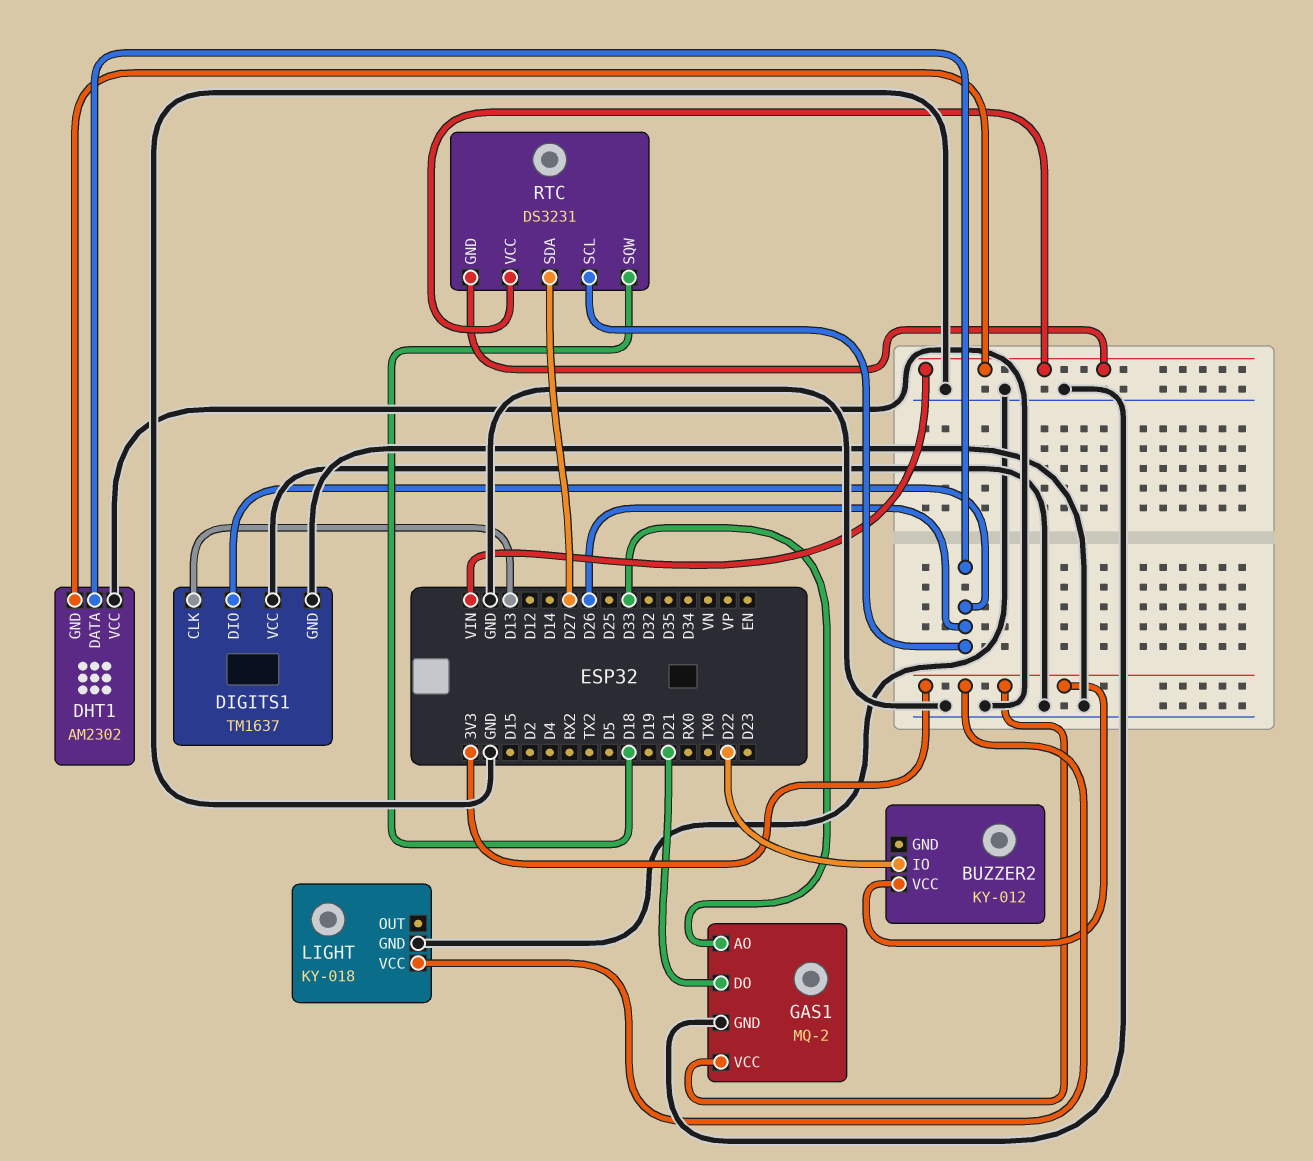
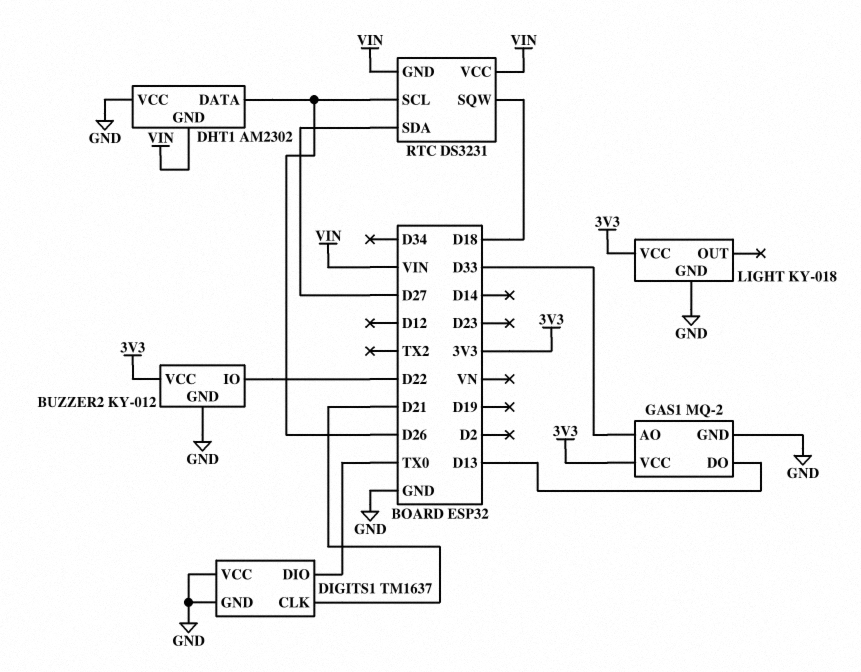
BUZZER2 pin GND: none -> GND
DIGITS1 pin CLK: D13 -> D21
DIGITS1 pin DIO: D26 -> TX0
GAS1 pin DO: D21 -> D13

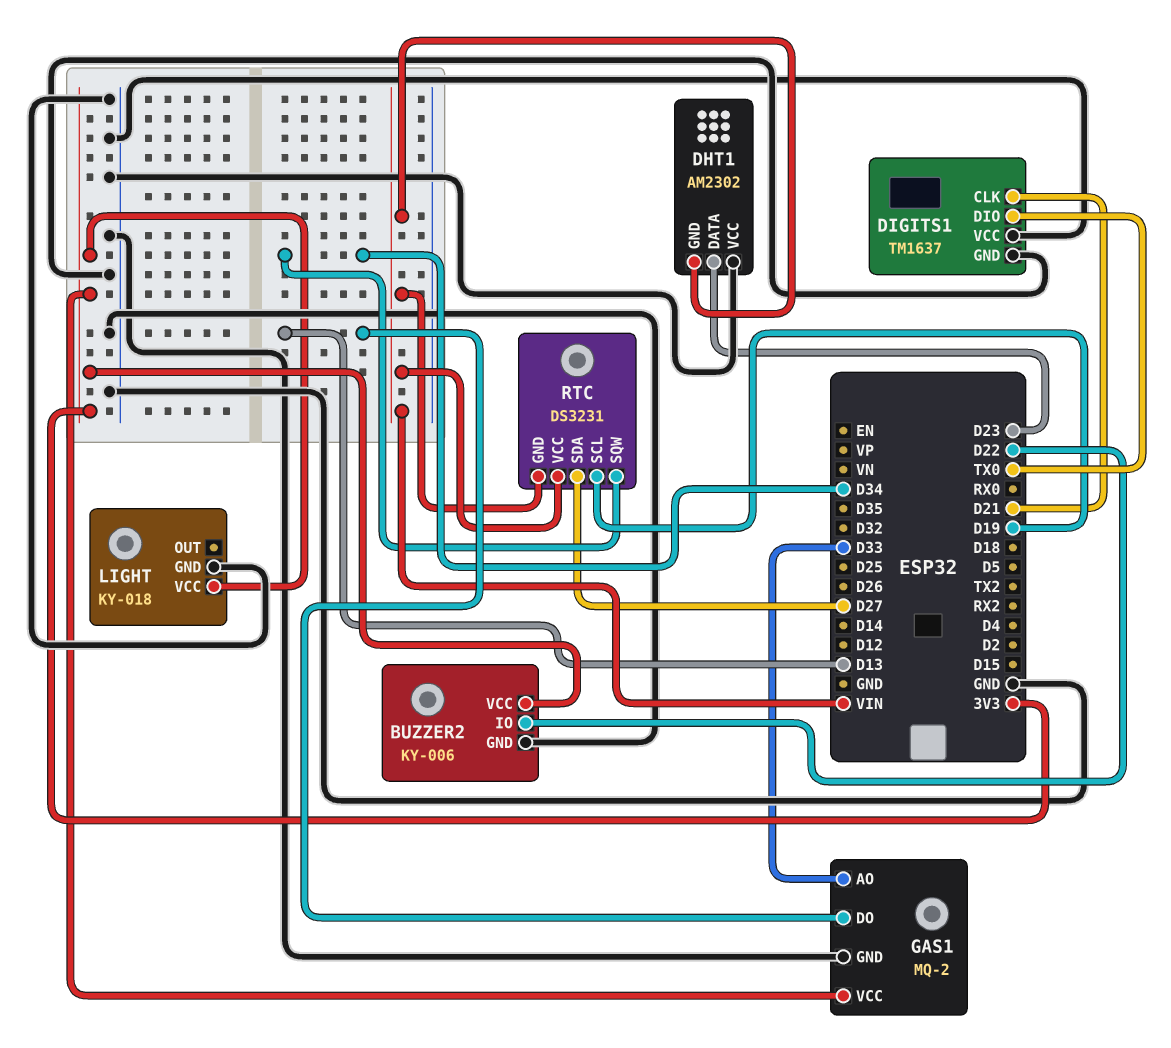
BUZZER2: KY-012 -> KY-006
DHT1 pin DATA: D26 -> D23
RTC pin SCL: D26 -> D19
RTC pin SQW: D18 -> D34

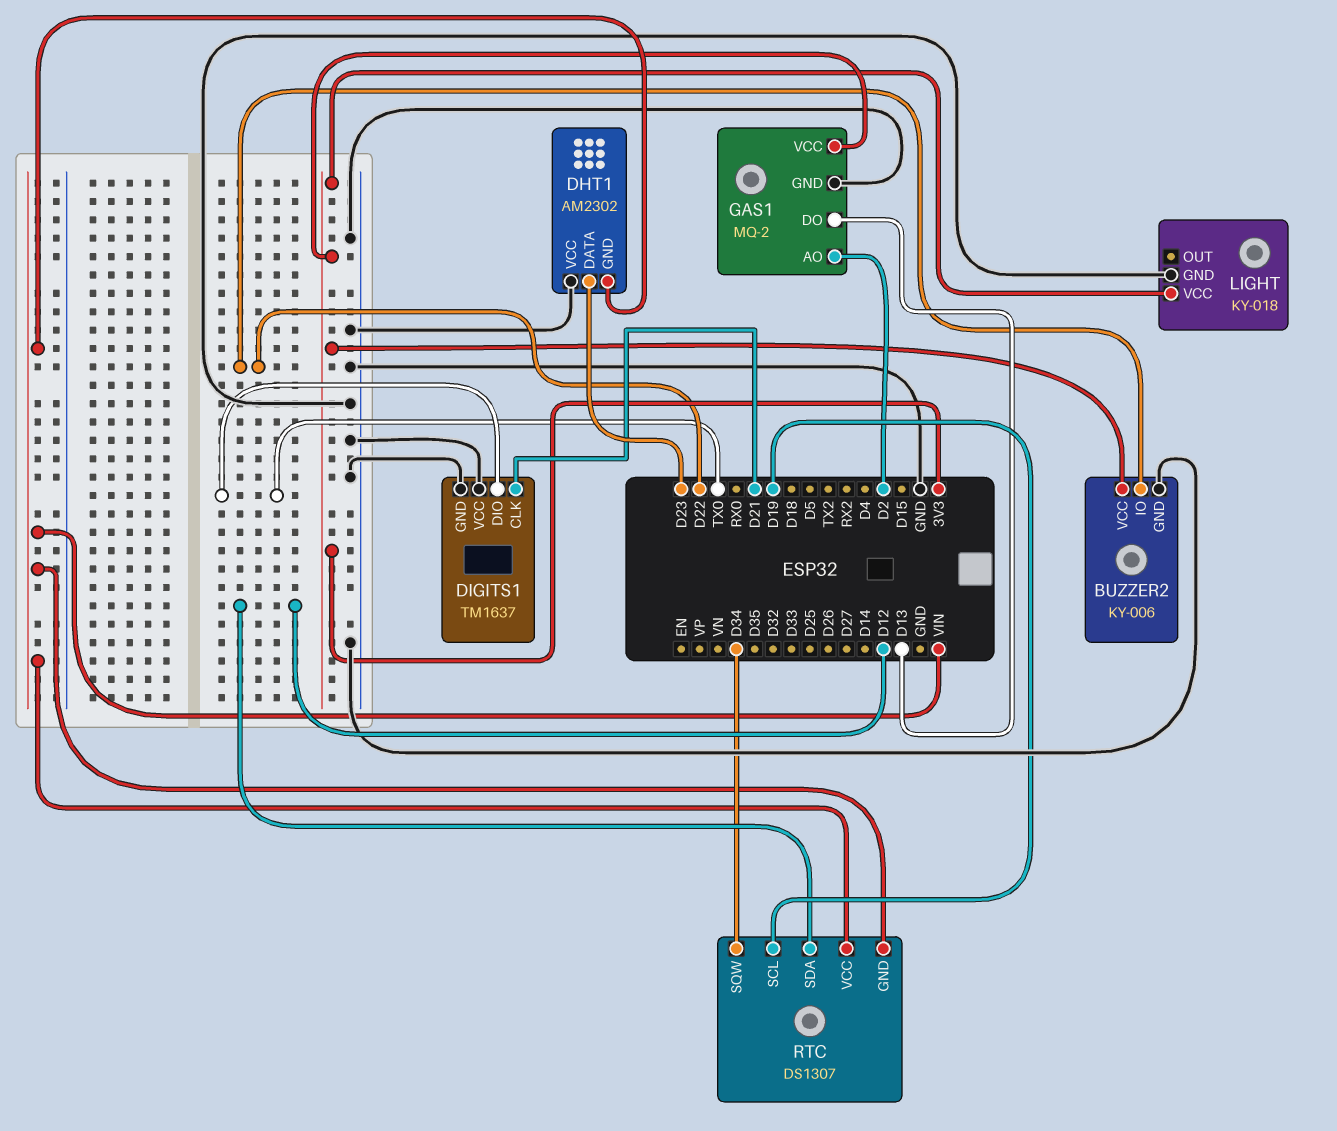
GAS1 pin AO: D33 -> D2
RTC: DS3231 -> DS1307
RTC pin SDA: D27 -> D12

